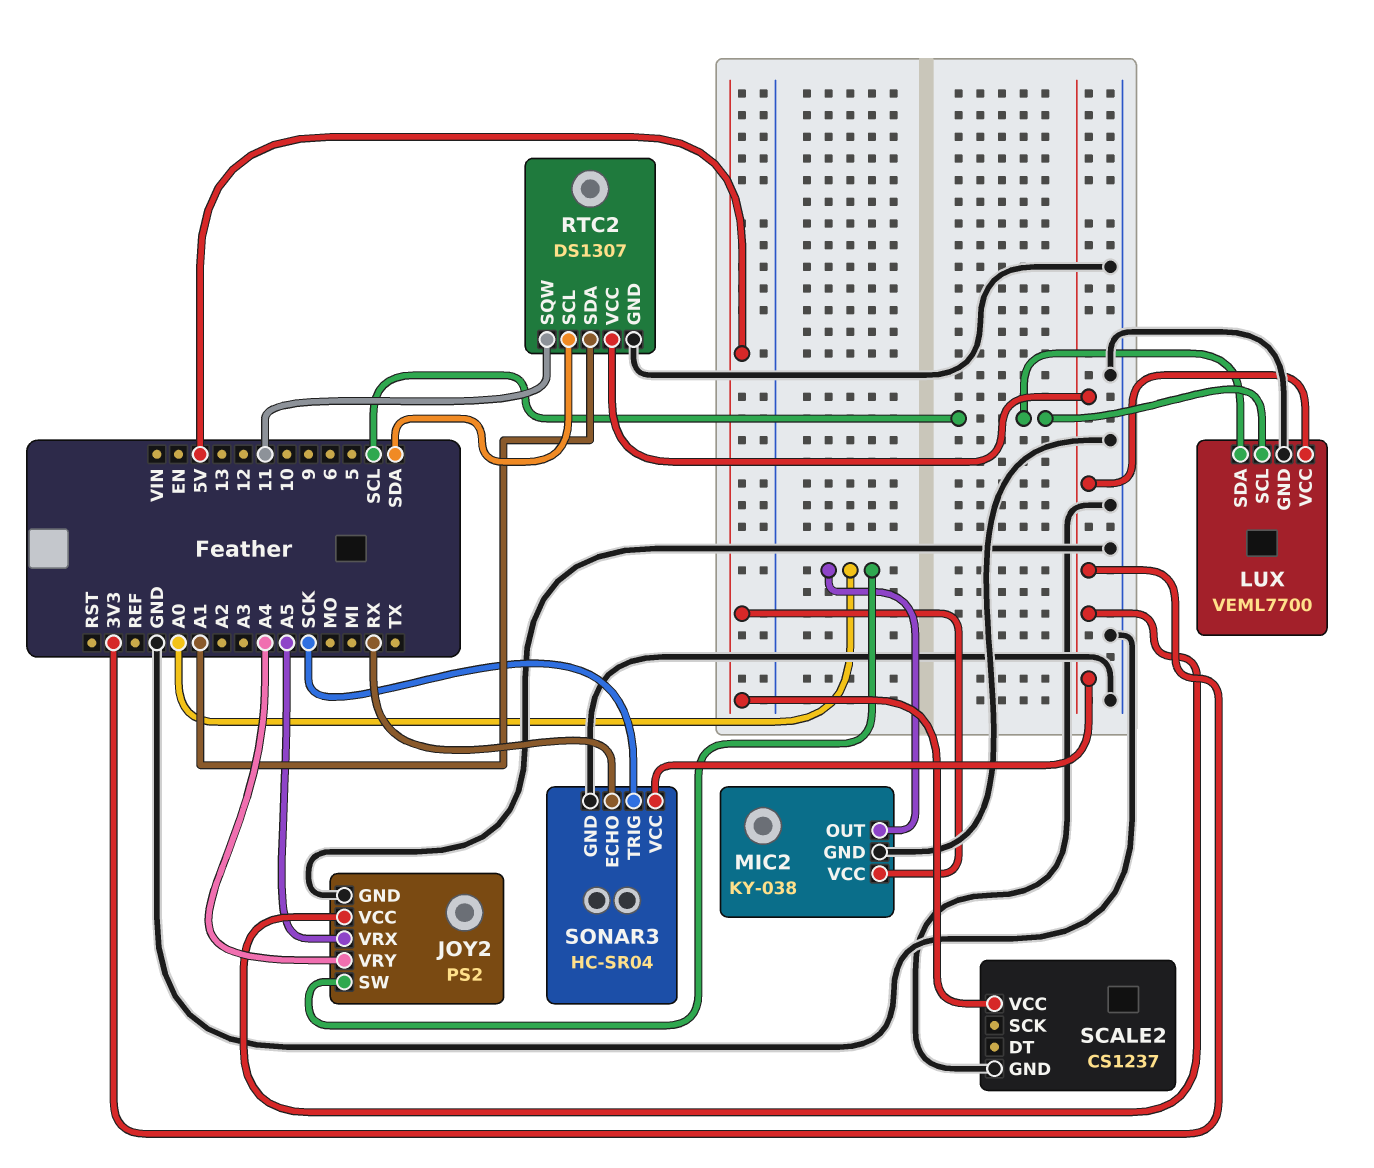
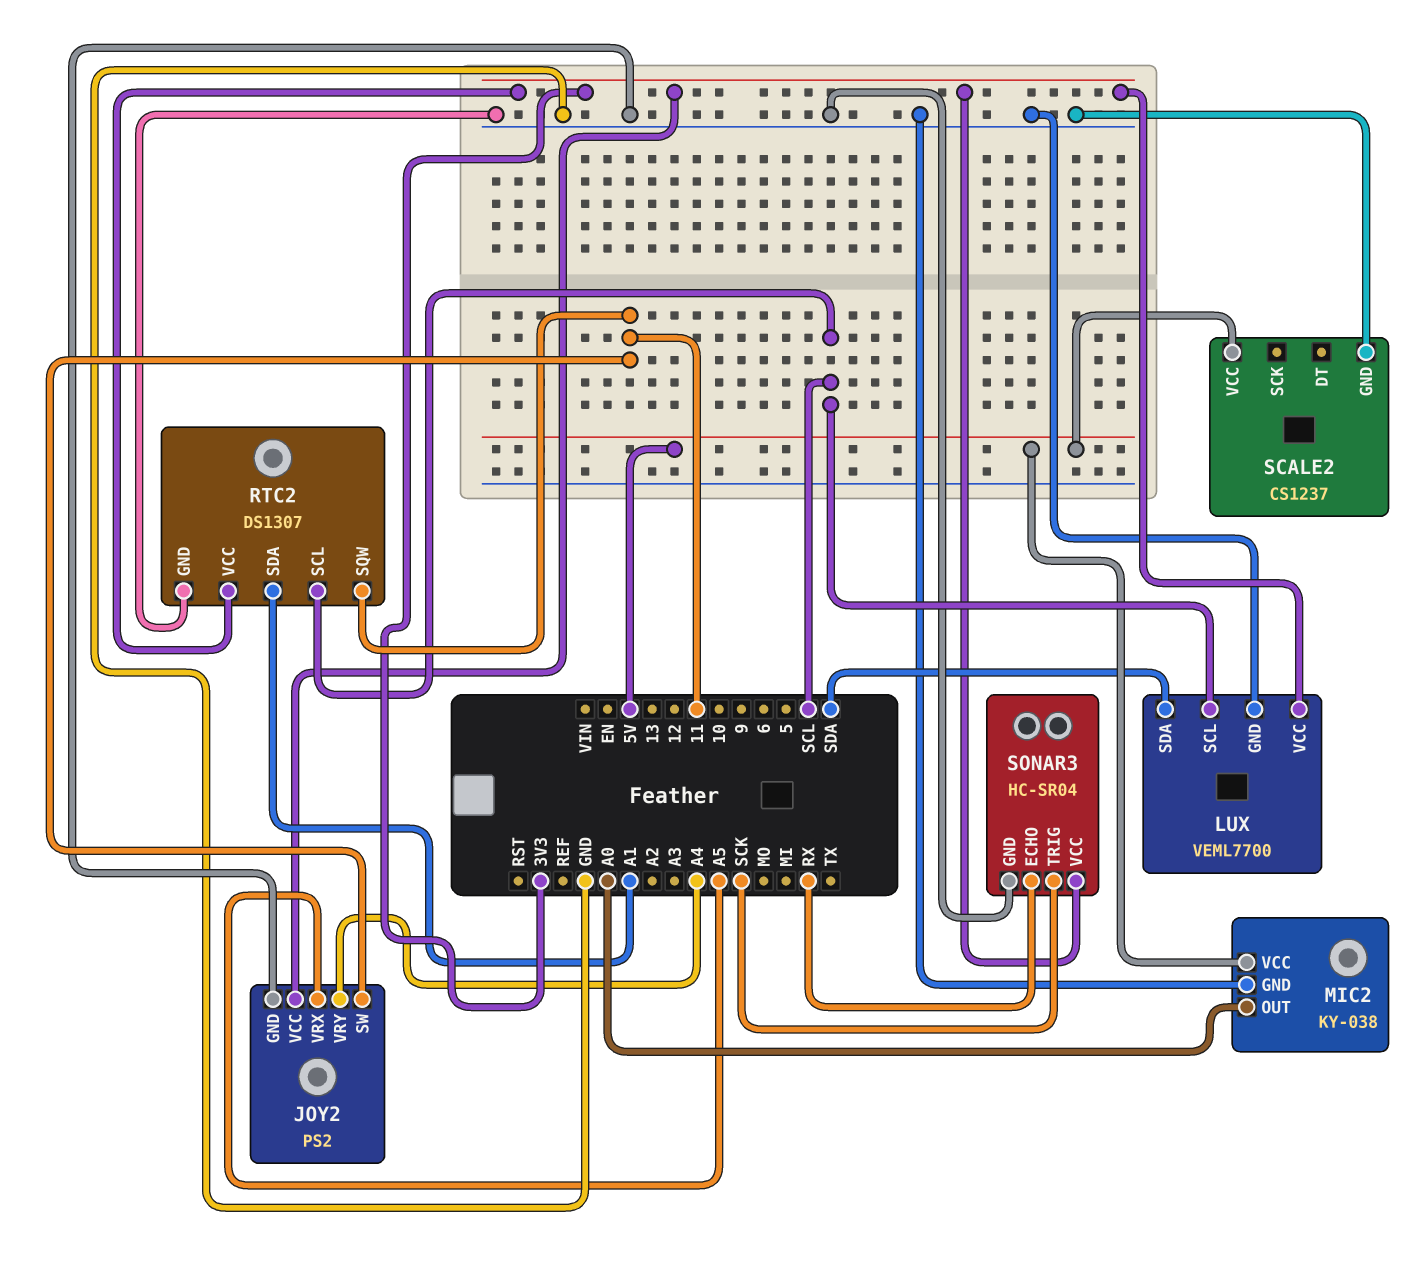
JOY2 pin SW: A0 -> 11
LUX pin SDA: SCL -> SDA
RTC2 pin SCL: SDA -> SCL

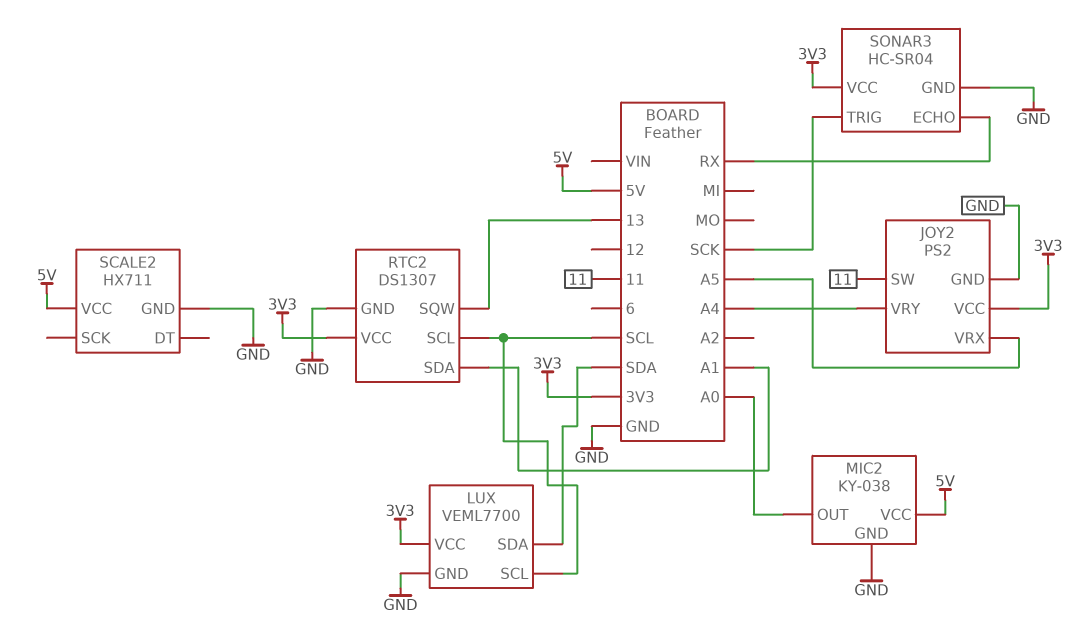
RTC2 pin SQW: 11 -> 13
SCALE2: CS1237 -> HX711

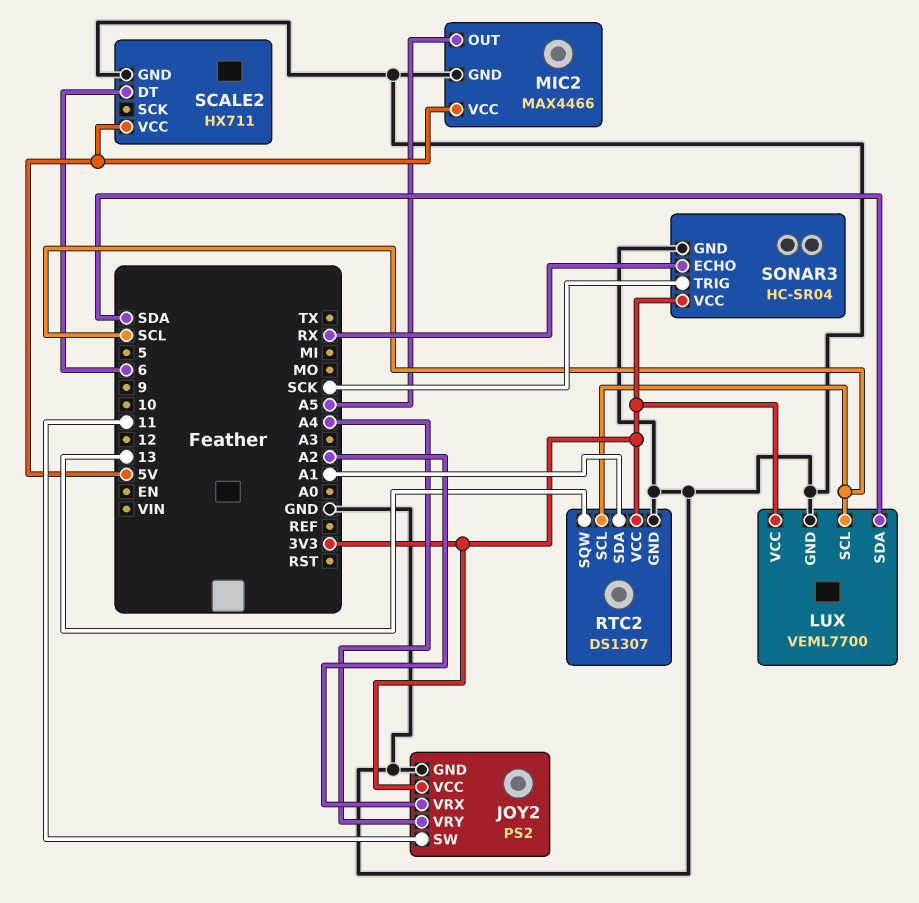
JOY2 pin VRX: A5 -> A2
MIC2: KY-038 -> MAX4466
MIC2 pin OUT: A0 -> A5
SCALE2 pin DT: none -> 6

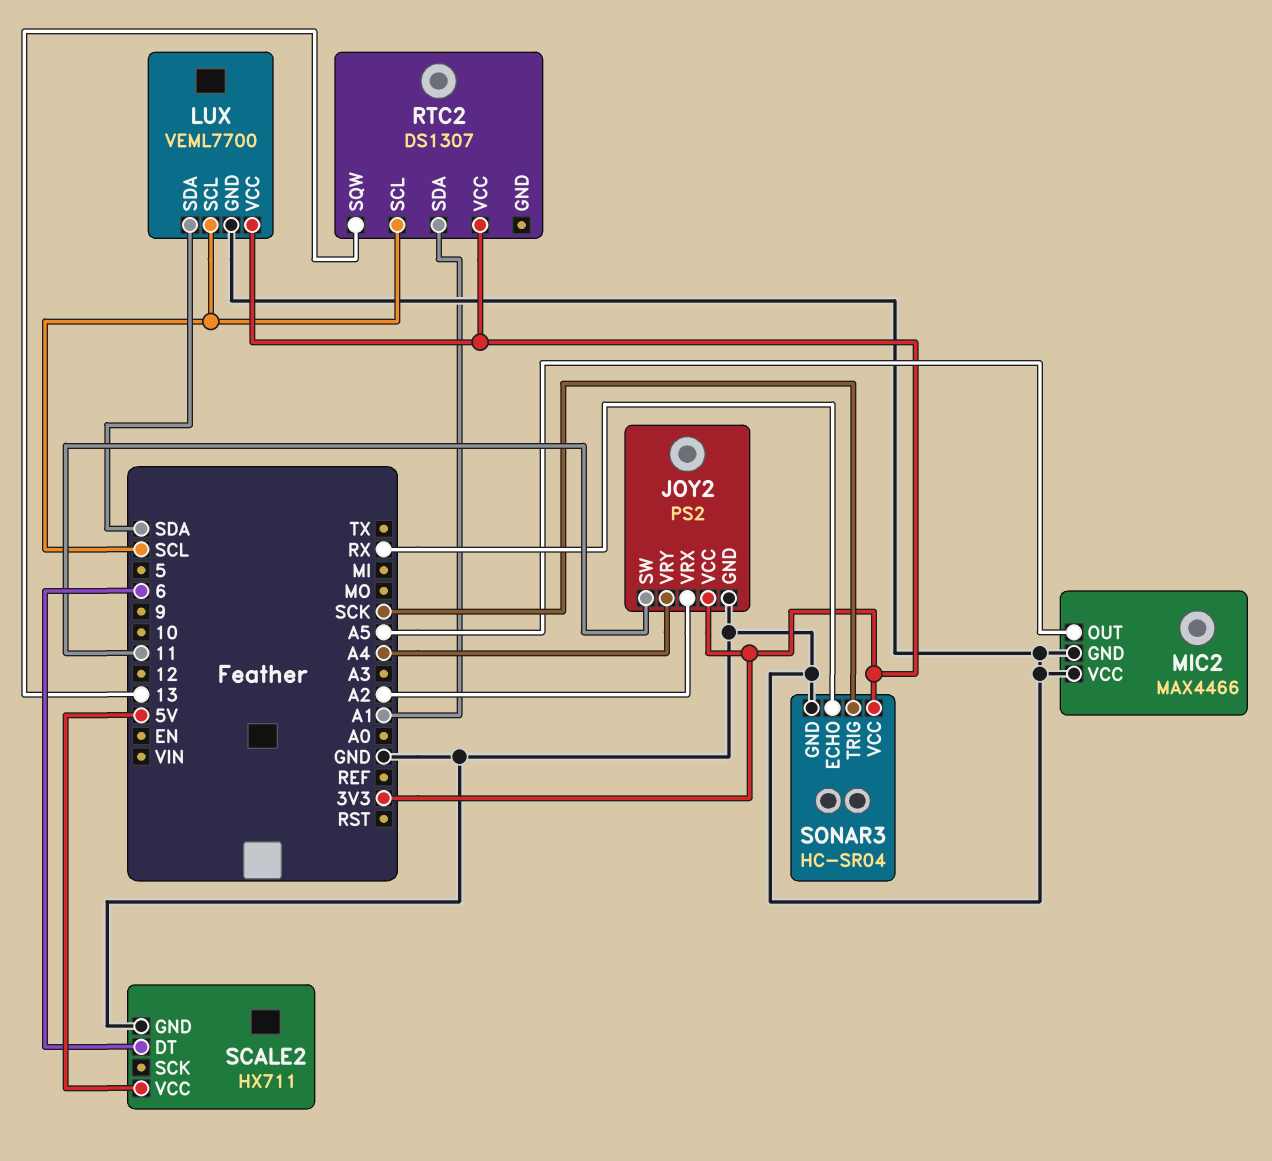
MIC2 pin VCC: 5V -> GND
RTC2 pin GND: GND -> none

